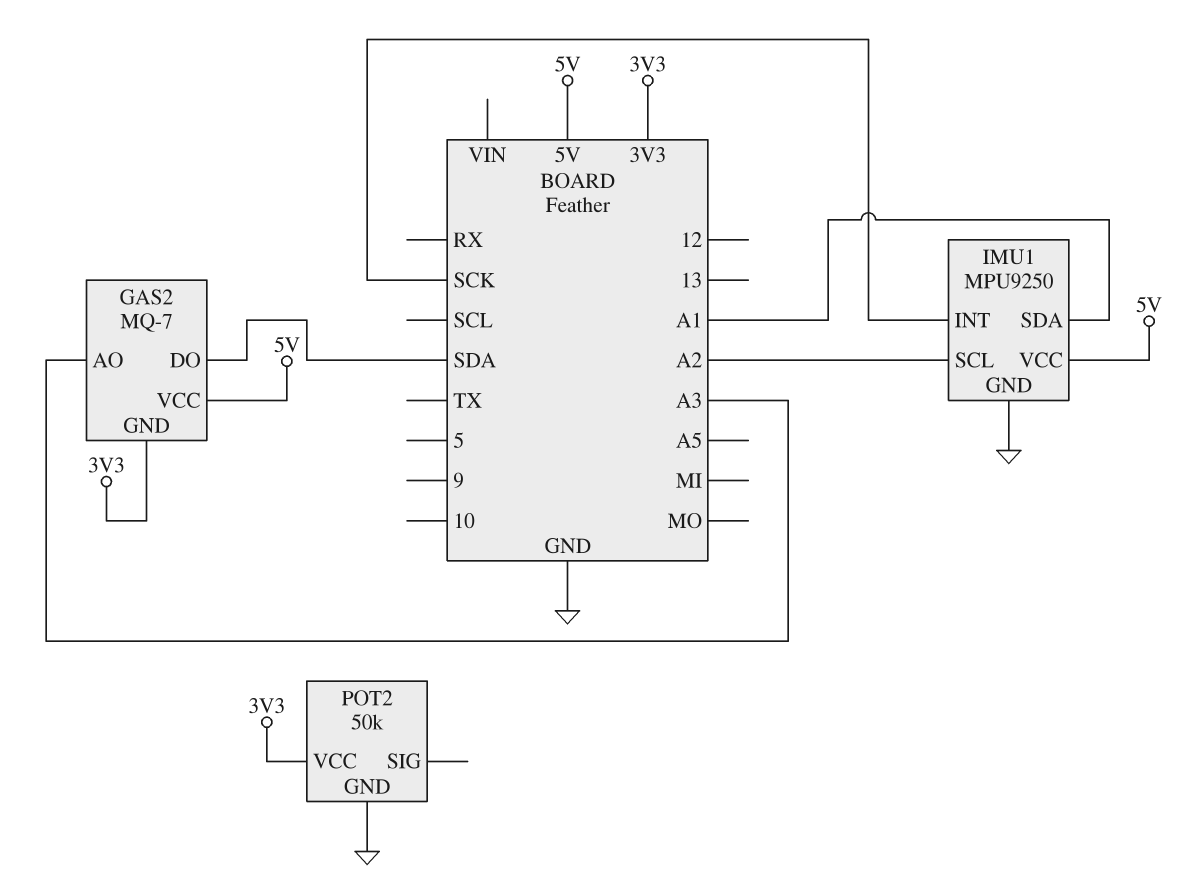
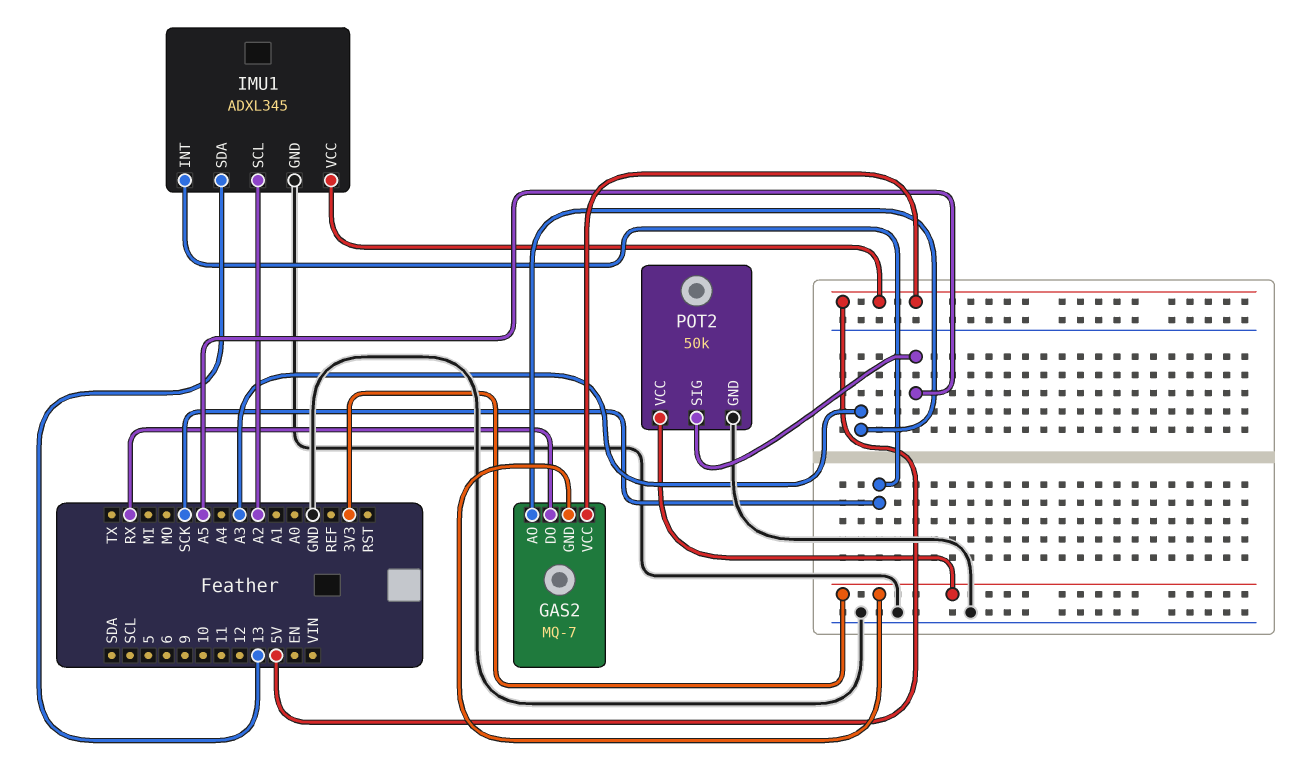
GAS2 pin DO: SDA -> RX
IMU1: MPU9250 -> ADXL345
IMU1 pin SDA: A1 -> 13
POT2 pin SIG: none -> A5

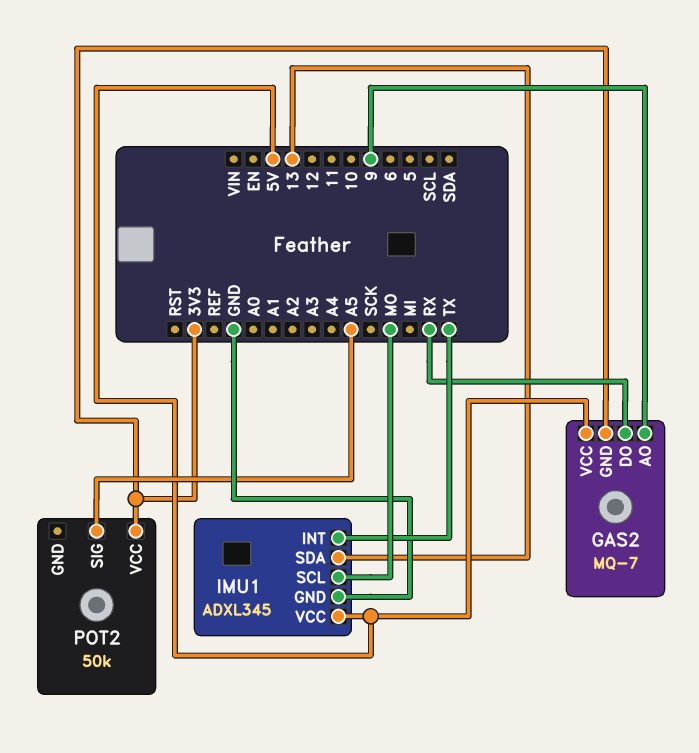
GAS2 pin AO: A3 -> 9
IMU1 pin INT: SCK -> TX
IMU1 pin SCL: A2 -> MO
POT2 pin GND: GND -> none

